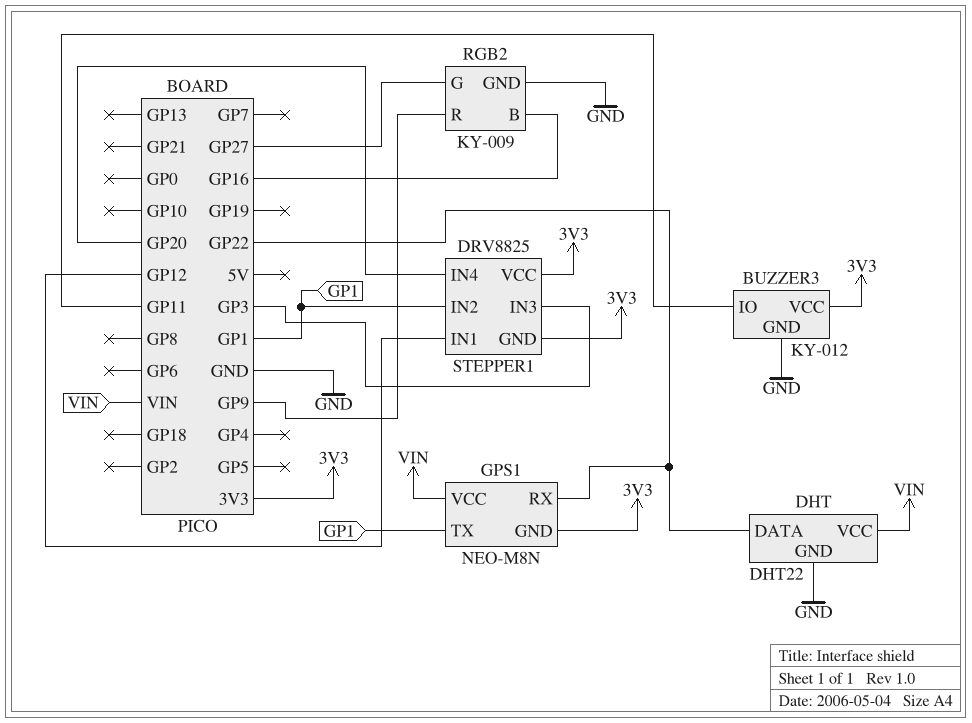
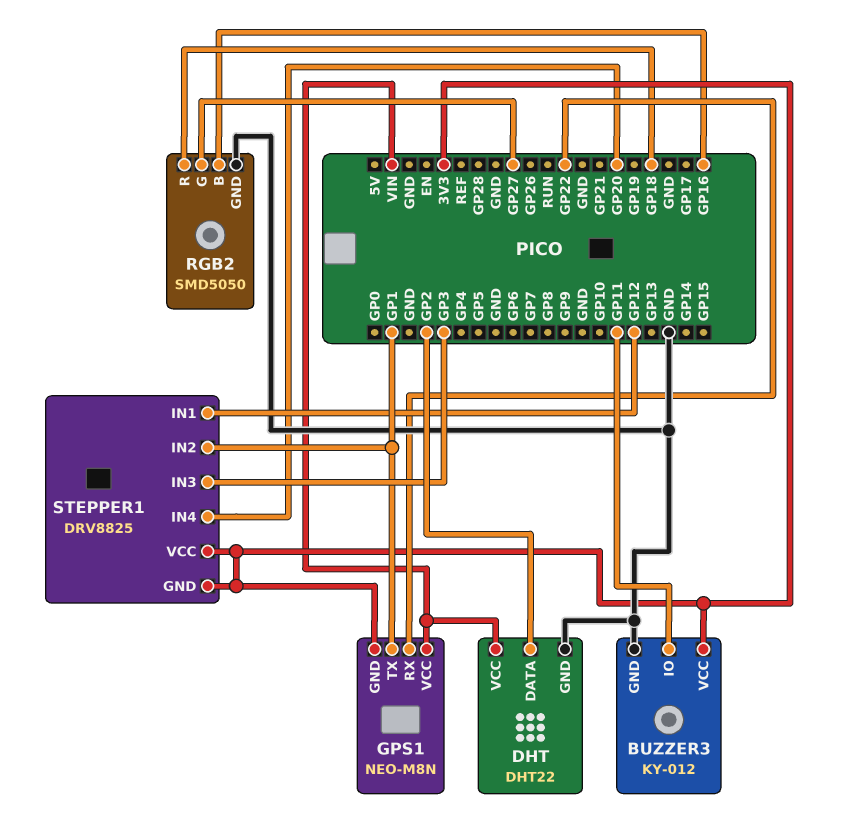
DHT pin DATA: GP22 -> GP2
RGB2: KY-009 -> SMD5050
RGB2 pin R: GP9 -> GP18

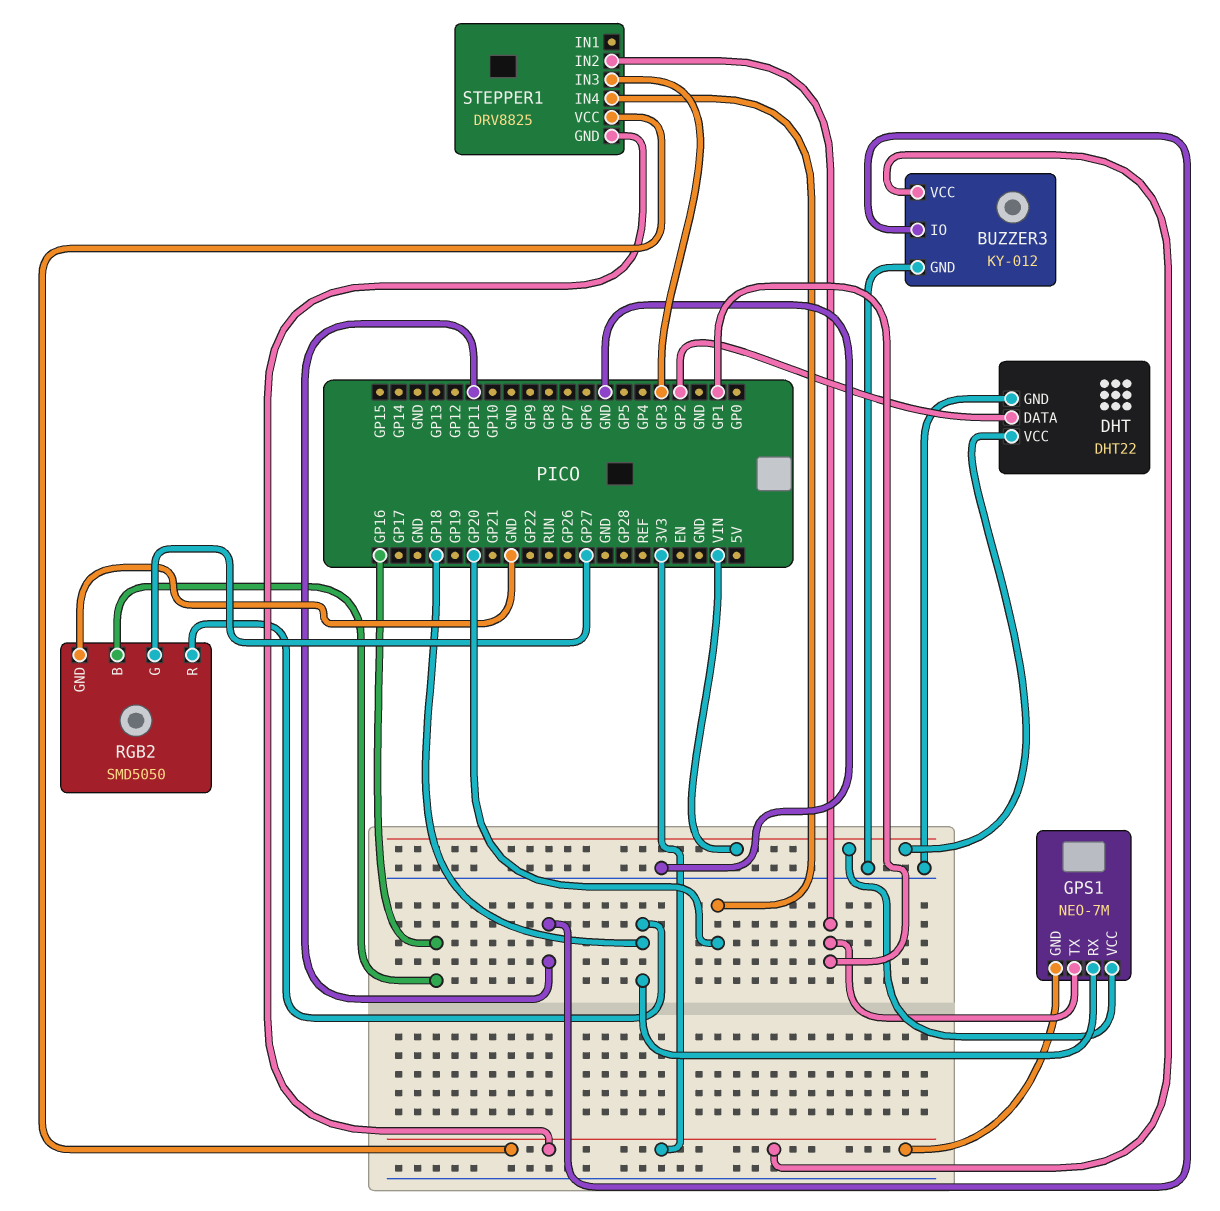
GPS1: NEO-M8N -> NEO-7M
GPS1 pin RX: GP22 -> GP18
STEPPER1 pin IN1: GP12 -> none

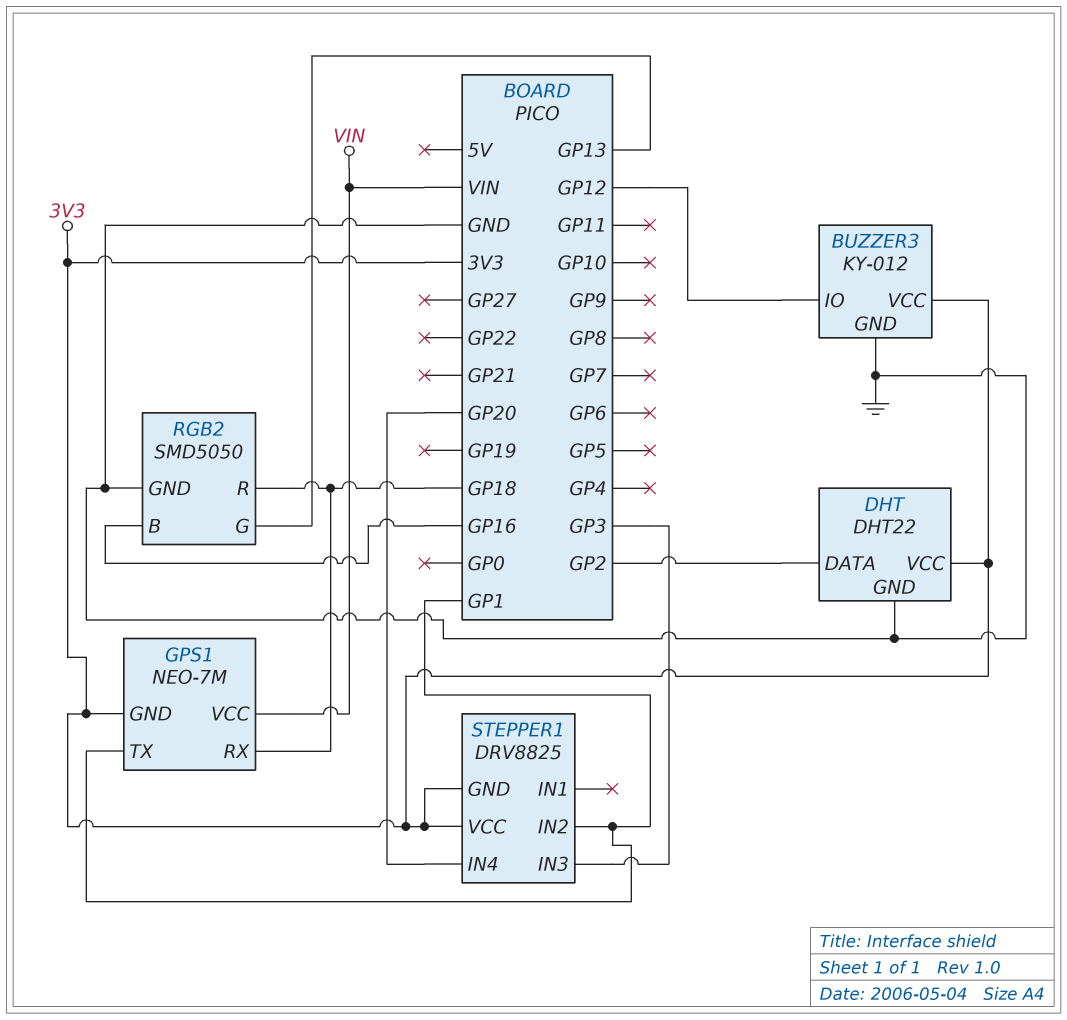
BUZZER3 pin IO: GP11 -> GP12
DHT pin VCC: VIN -> 3V3
RGB2 pin G: GP27 -> GP13

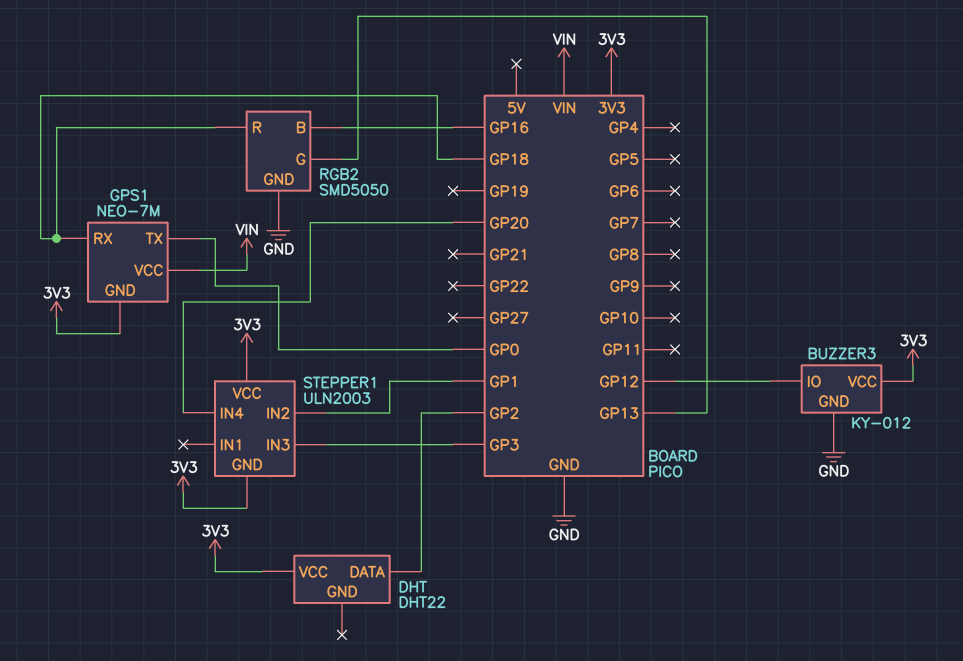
DHT pin GND: GND -> none
GPS1 pin TX: GP1 -> GP0
STEPPER1: DRV8825 -> ULN2003

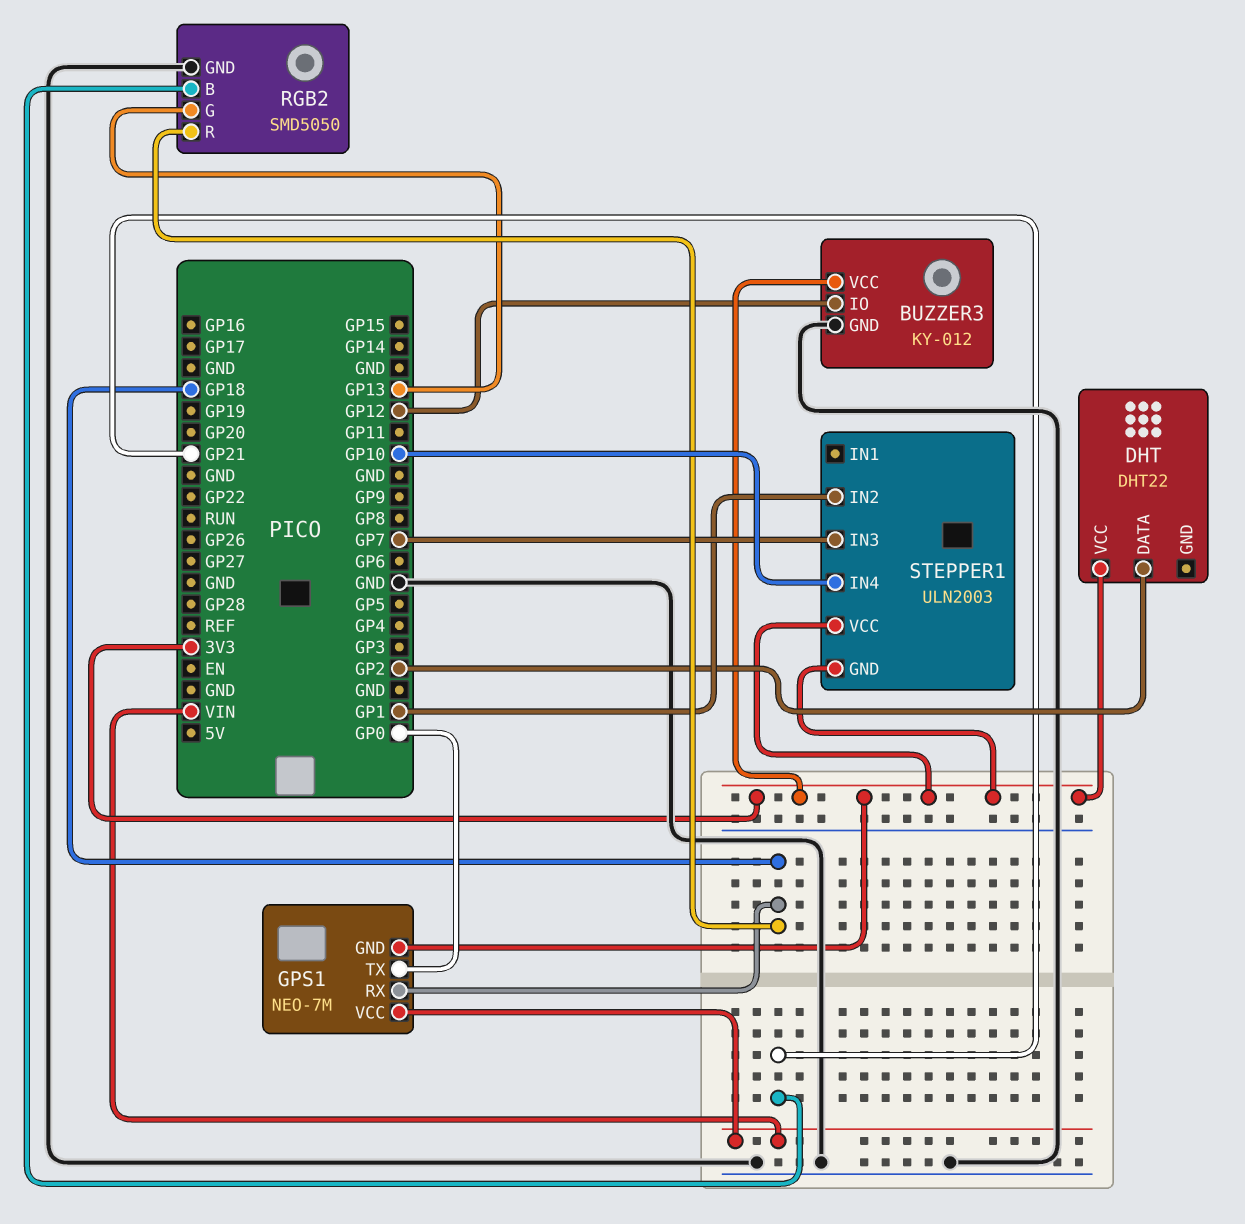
RGB2 pin B: GP16 -> GP21
STEPPER1 pin IN3: GP3 -> GP7
STEPPER1 pin IN4: GP20 -> GP10

